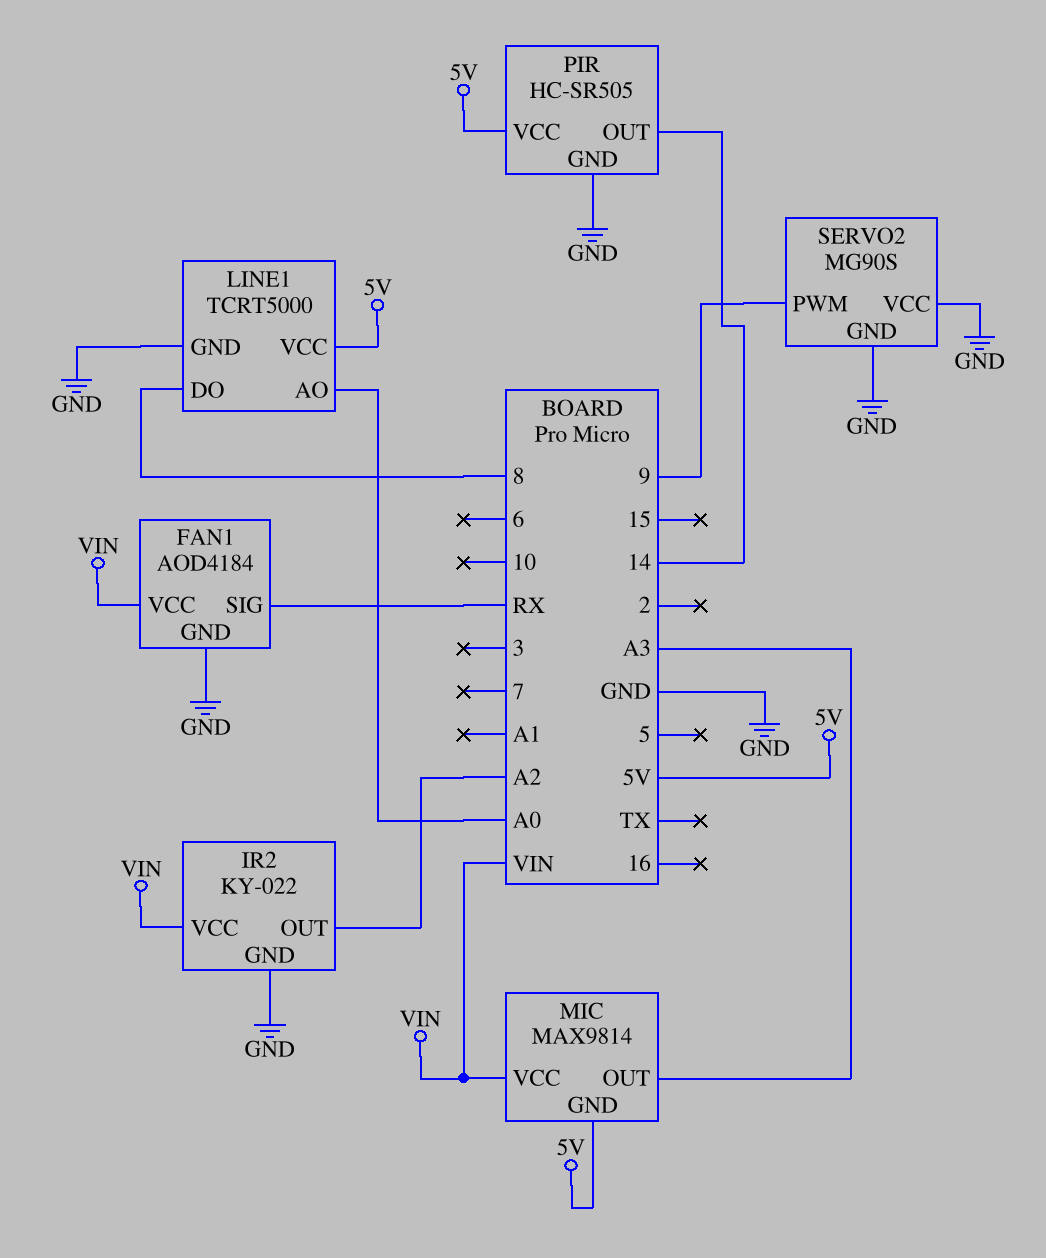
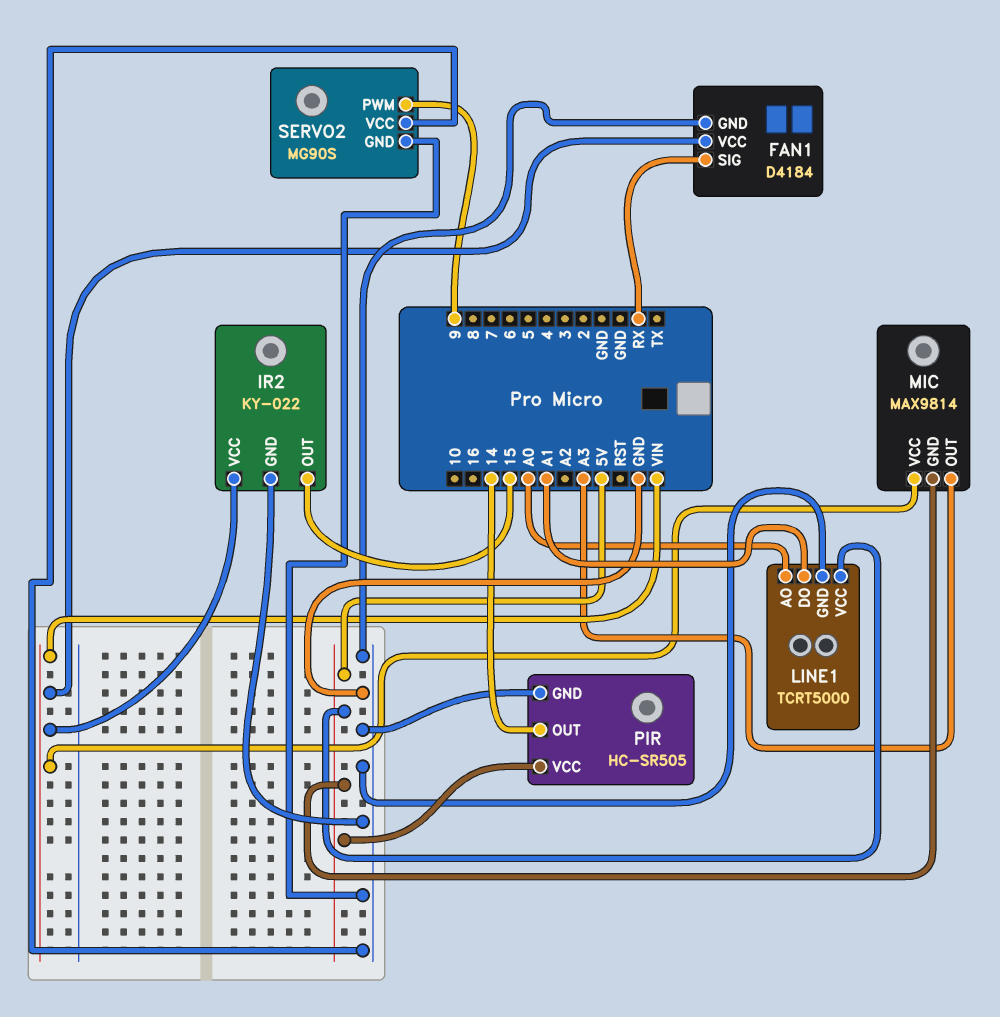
FAN1: AOD4184 -> D4184
IR2 pin OUT: A2 -> 15
LINE1 pin DO: 8 -> A1

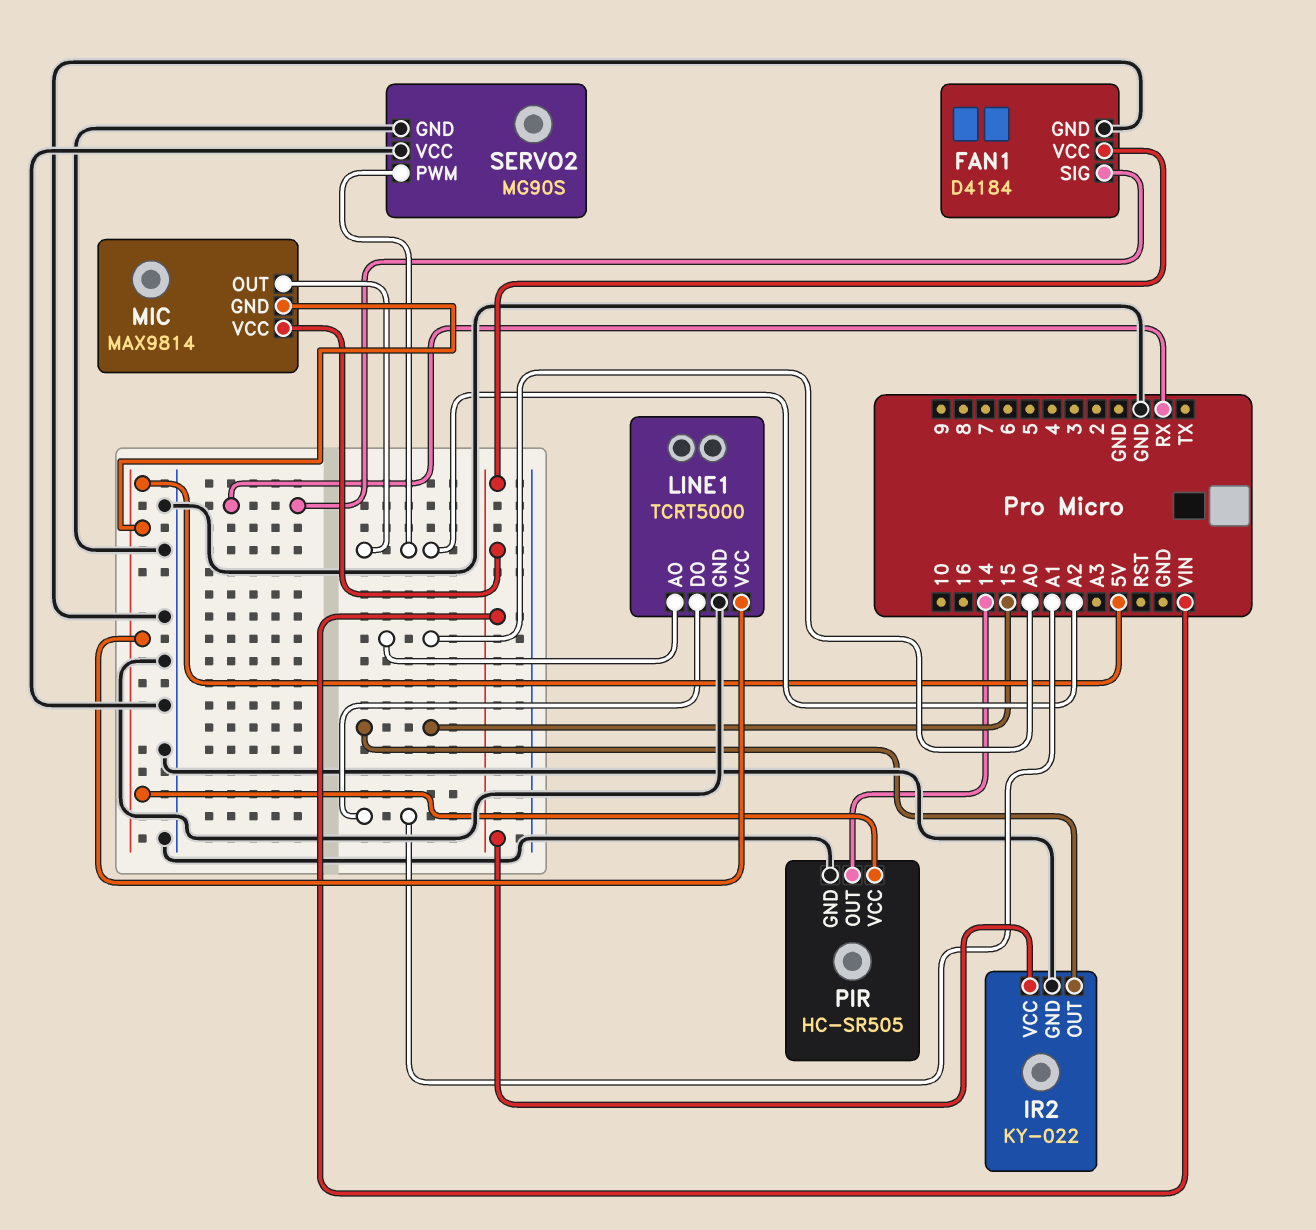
MIC pin OUT: A3 -> A2
SERVO2 pin PWM: 9 -> A2

